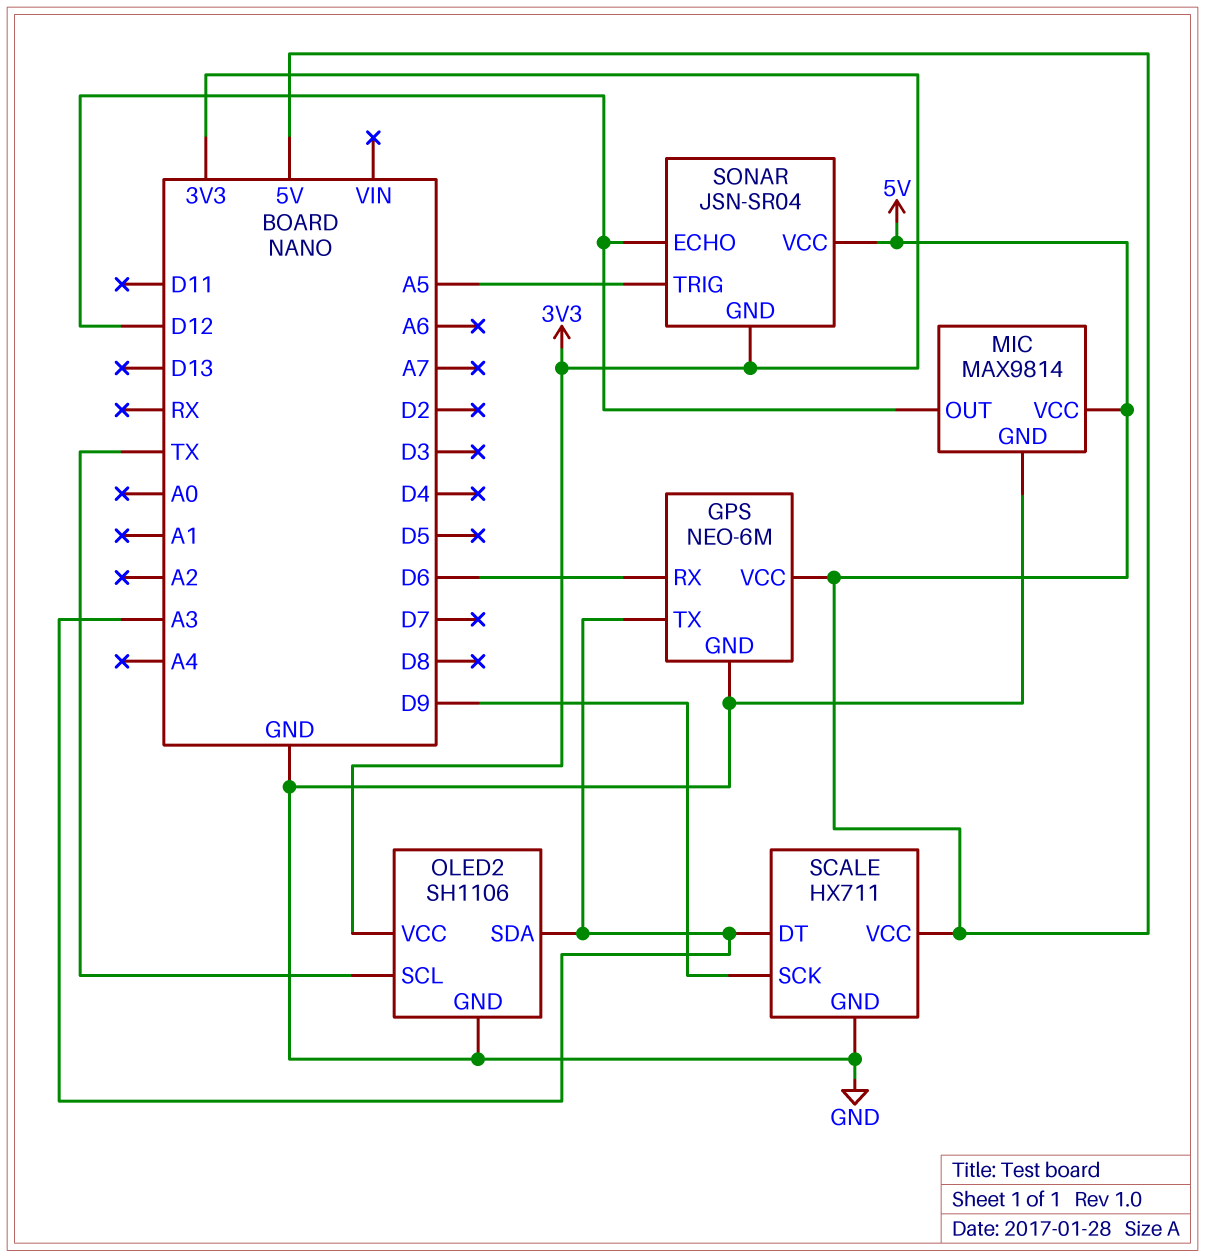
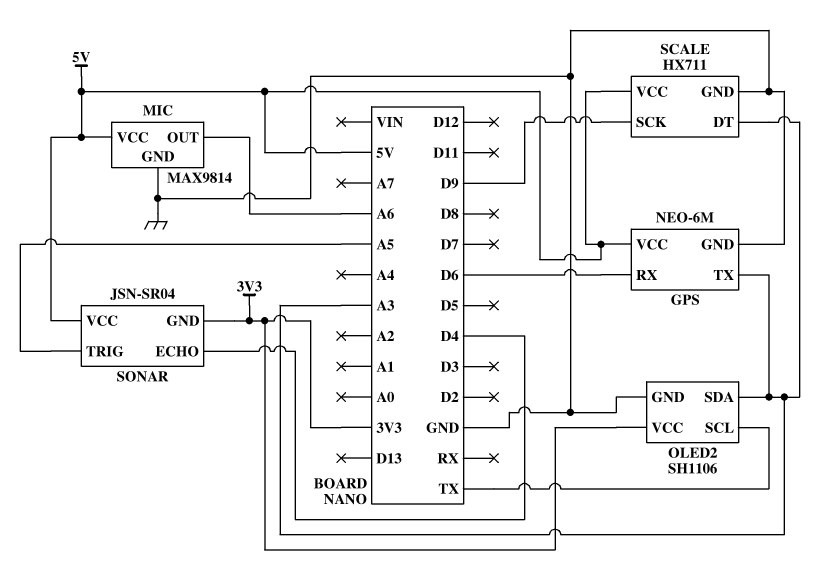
MIC pin OUT: D12 -> A6
SONAR pin ECHO: D12 -> D4

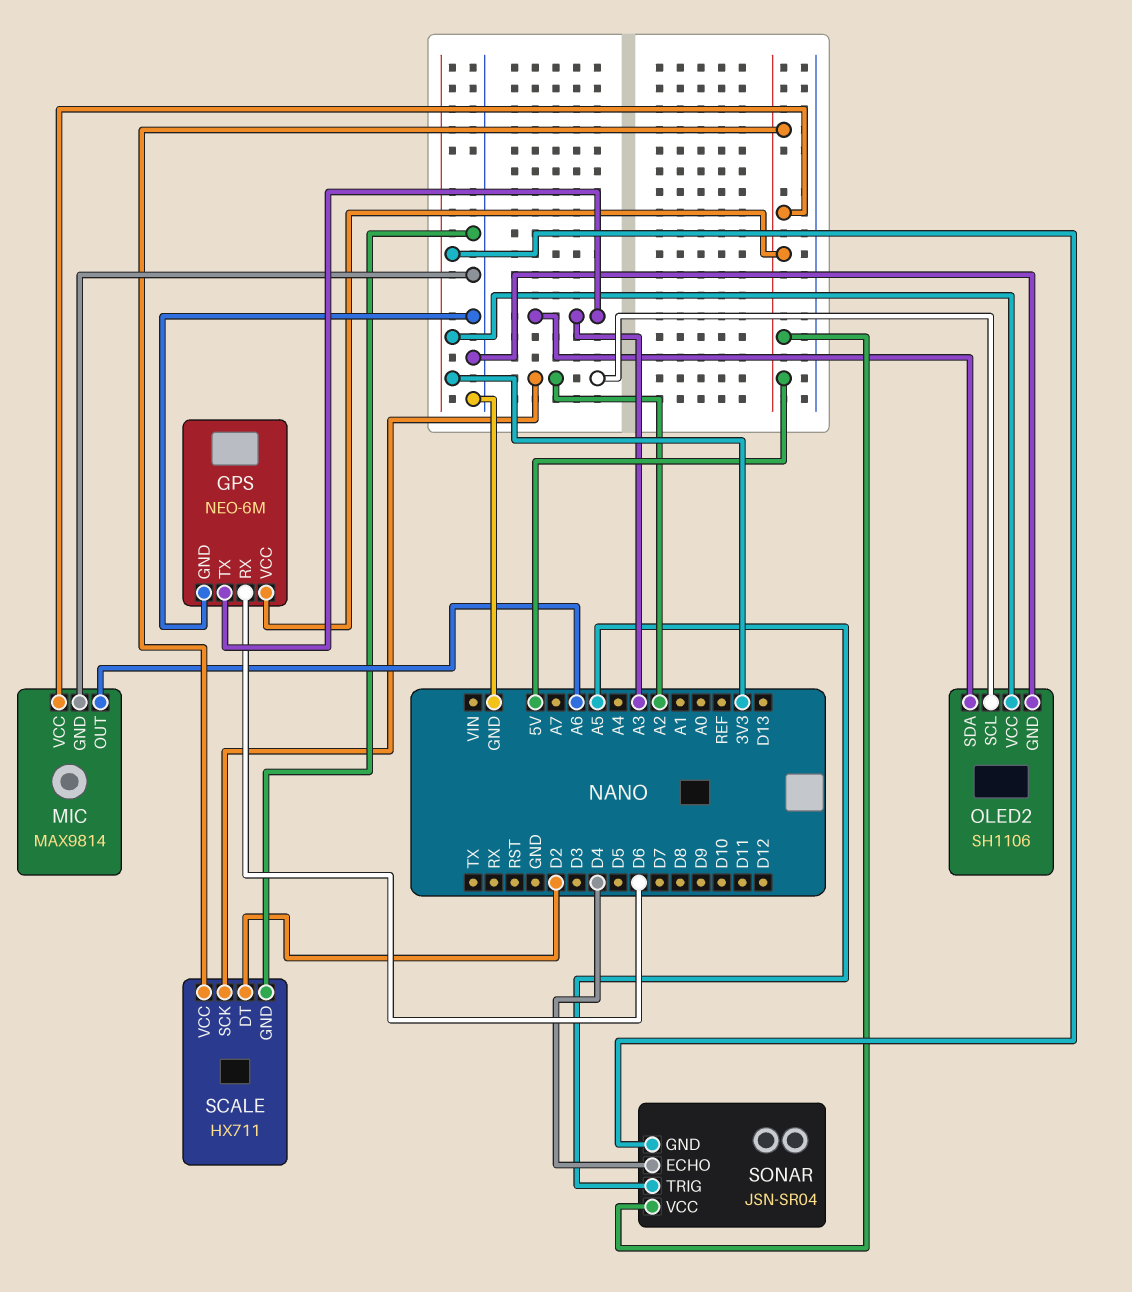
OLED2 pin SCL: TX -> A2
SCALE pin DT: A3 -> D2
SCALE pin SCK: D9 -> A2

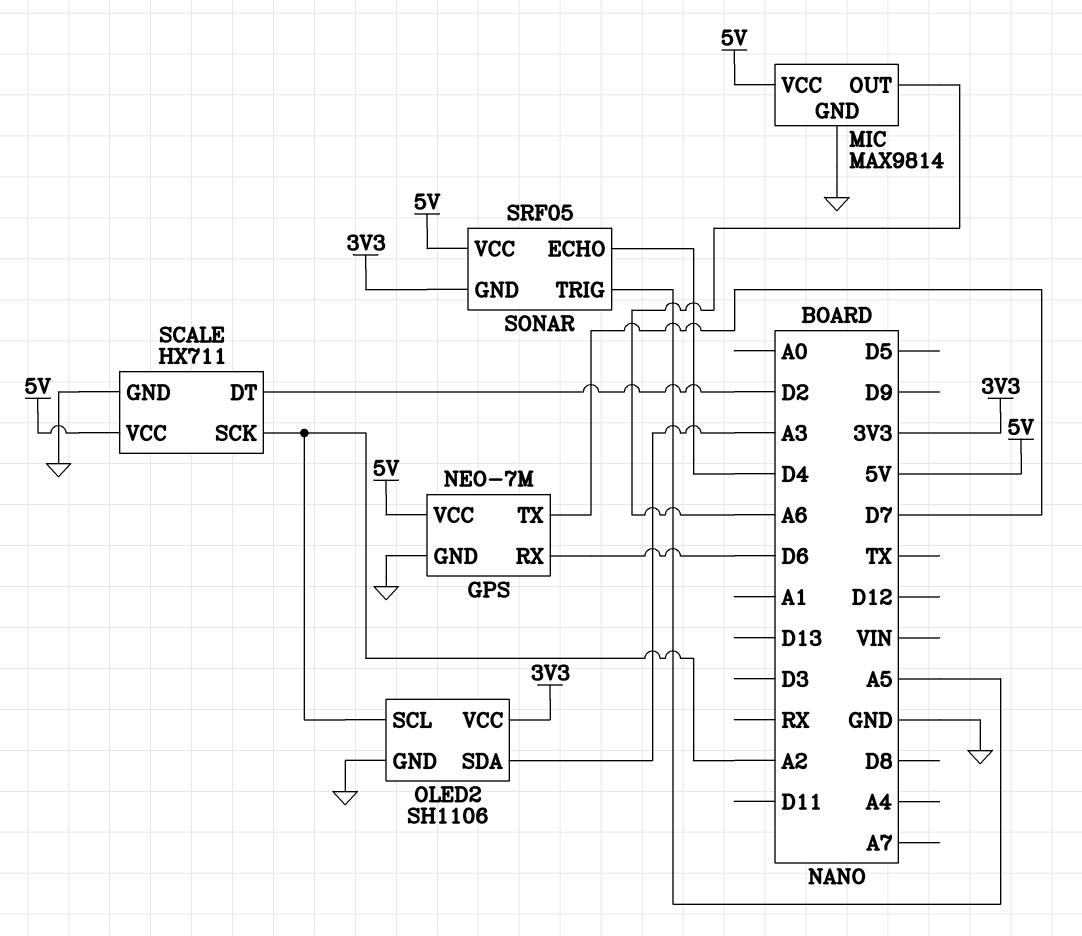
GPS: NEO-6M -> NEO-7M
GPS pin TX: A3 -> D7
SONAR: JSN-SR04 -> SRF05

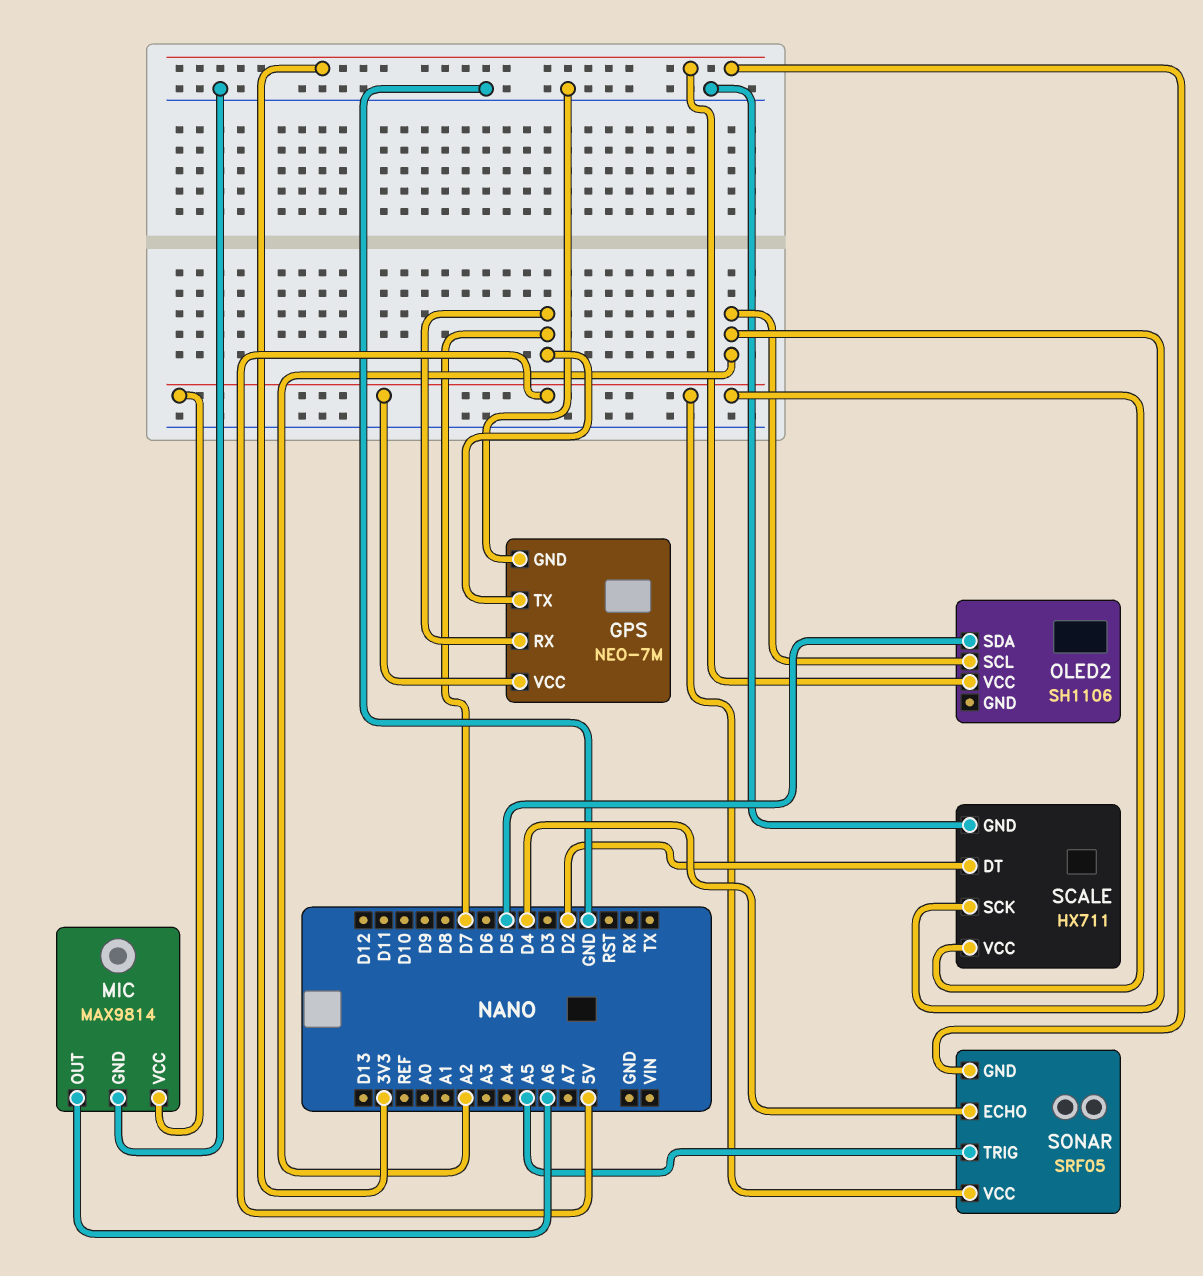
GPS pin RX: D6 -> D7
OLED2 pin GND: GND -> none
OLED2 pin SDA: A3 -> D5

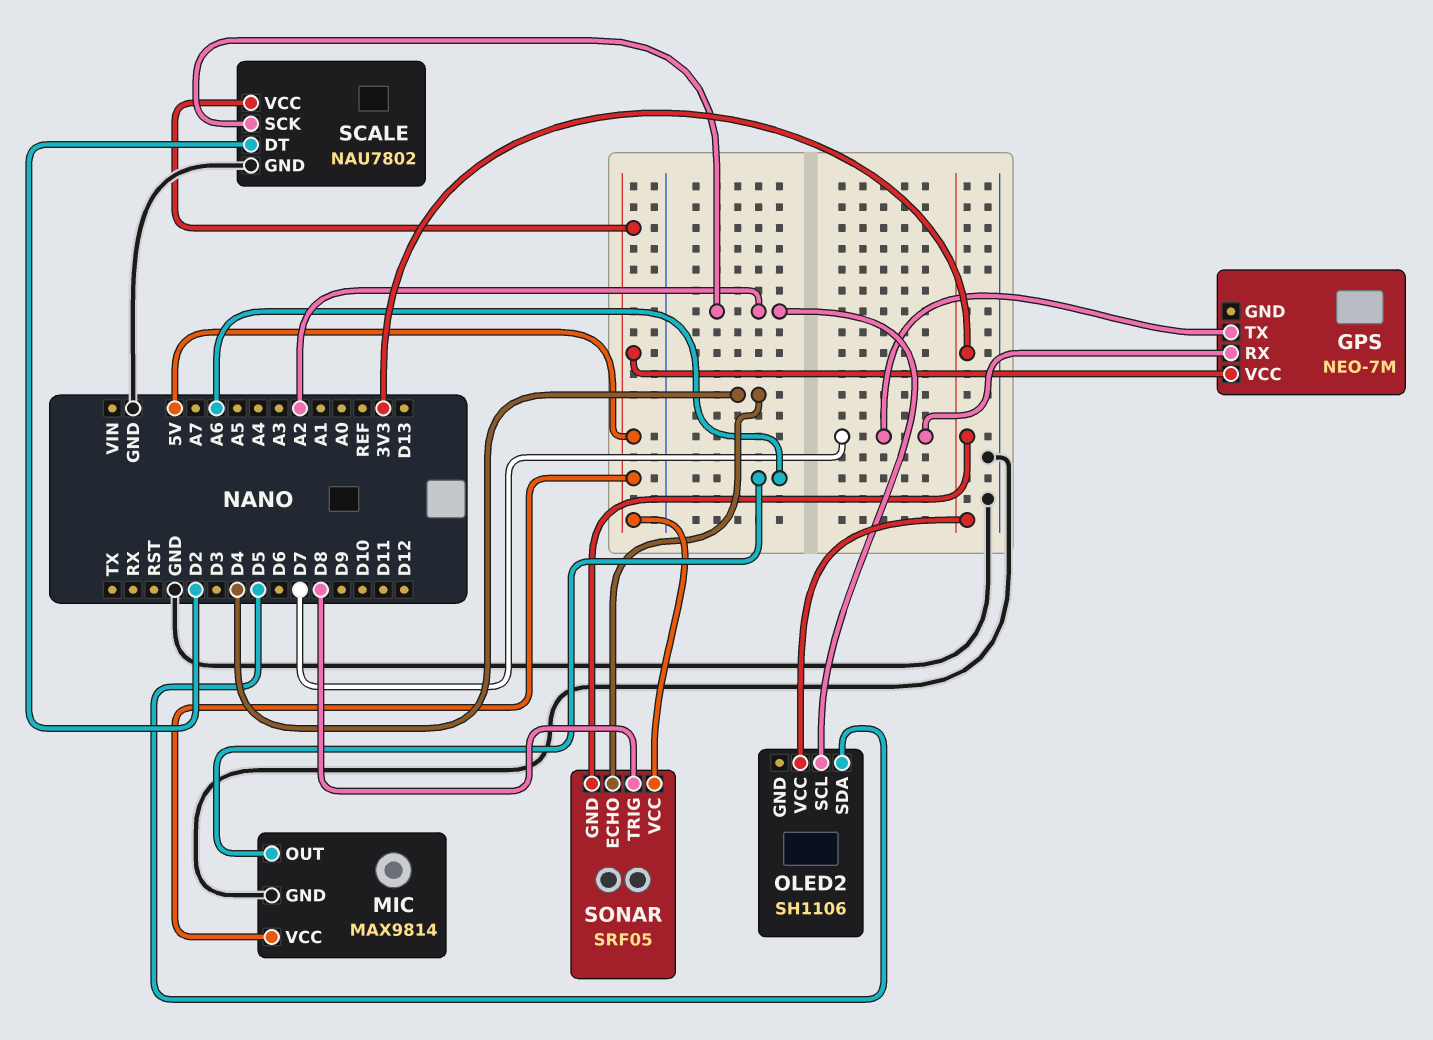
GPS pin GND: GND -> none
SCALE: HX711 -> NAU7802
SONAR pin TRIG: A5 -> D8

